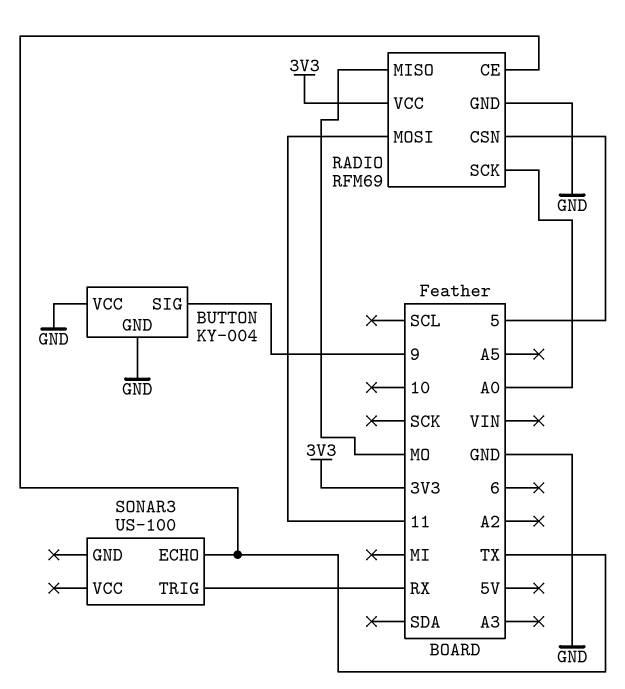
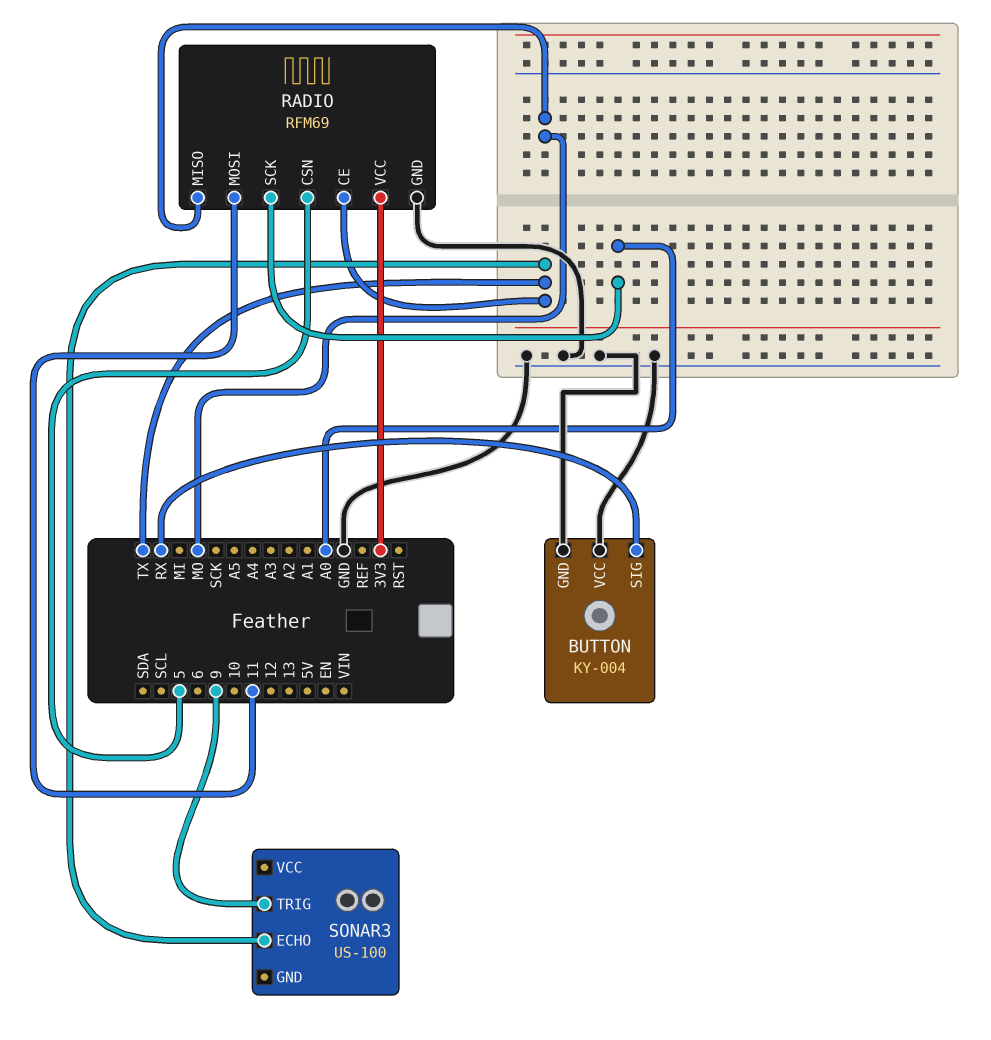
BUTTON pin SIG: 9 -> RX
SONAR3 pin TRIG: RX -> 9

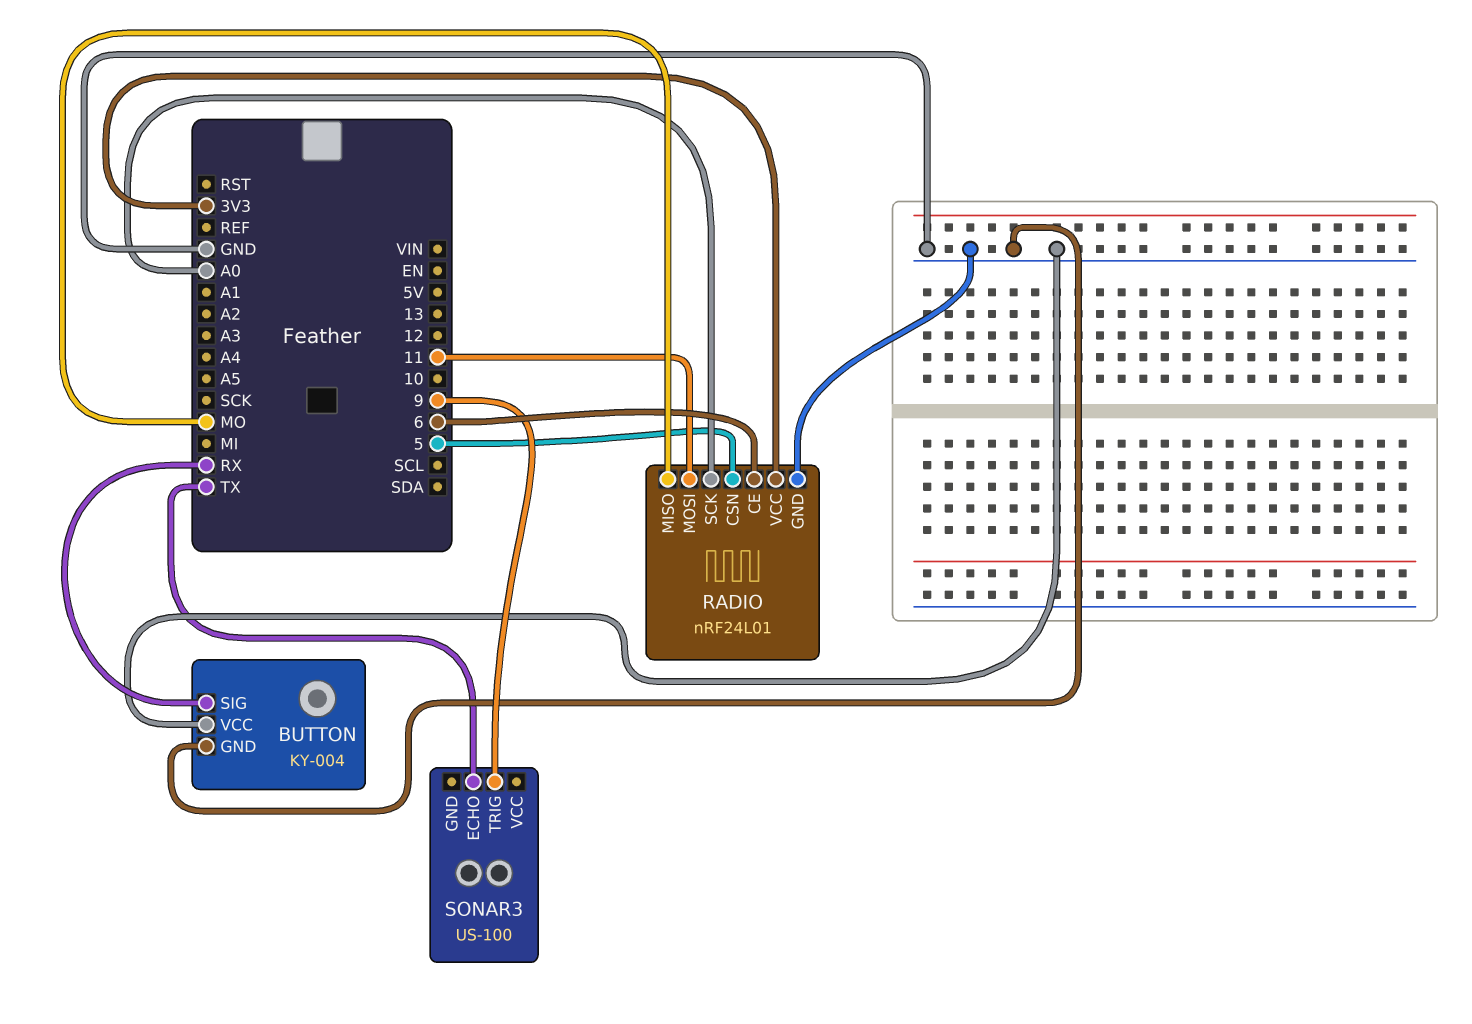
RADIO: RFM69 -> nRF24L01
RADIO pin CE: TX -> 6

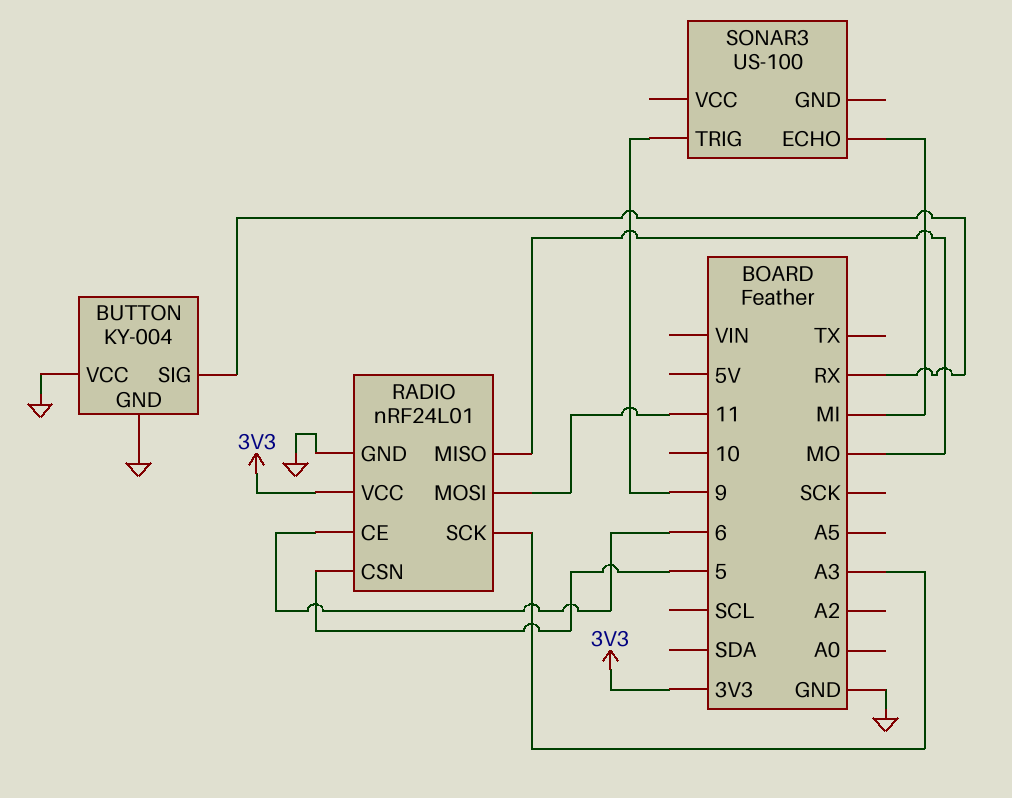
RADIO pin SCK: A0 -> A3
SONAR3 pin ECHO: TX -> MI

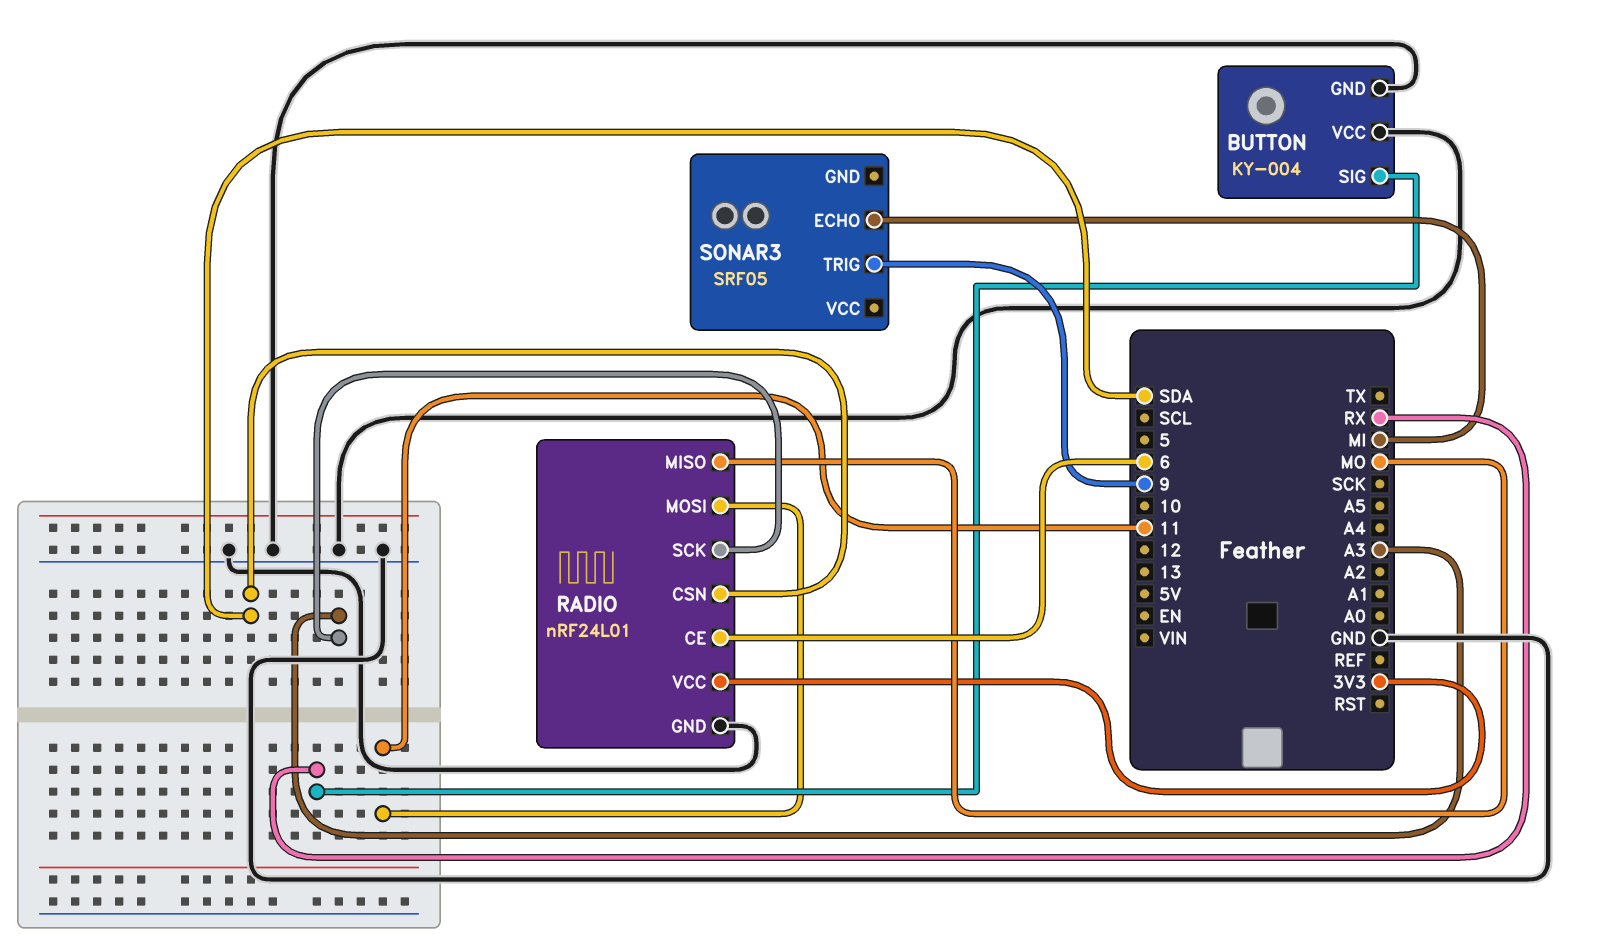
RADIO pin CSN: 5 -> SDA
SONAR3: US-100 -> SRF05

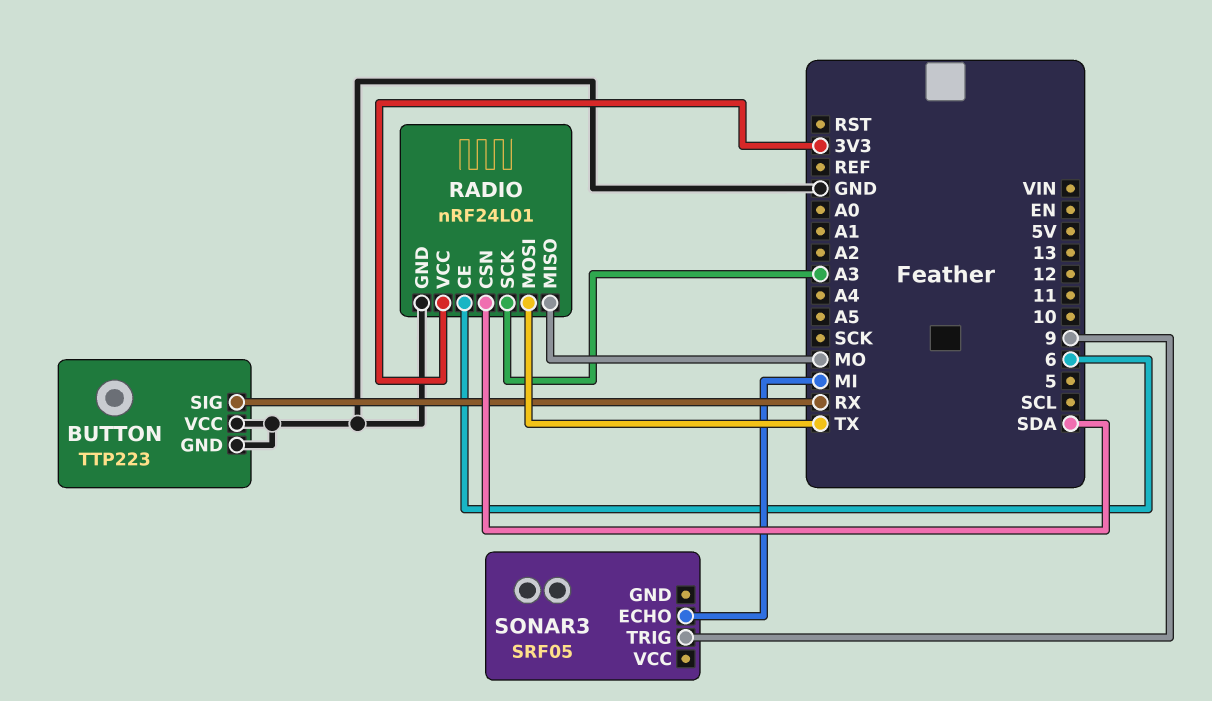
BUTTON: KY-004 -> TTP223
RADIO pin MOSI: 11 -> TX

